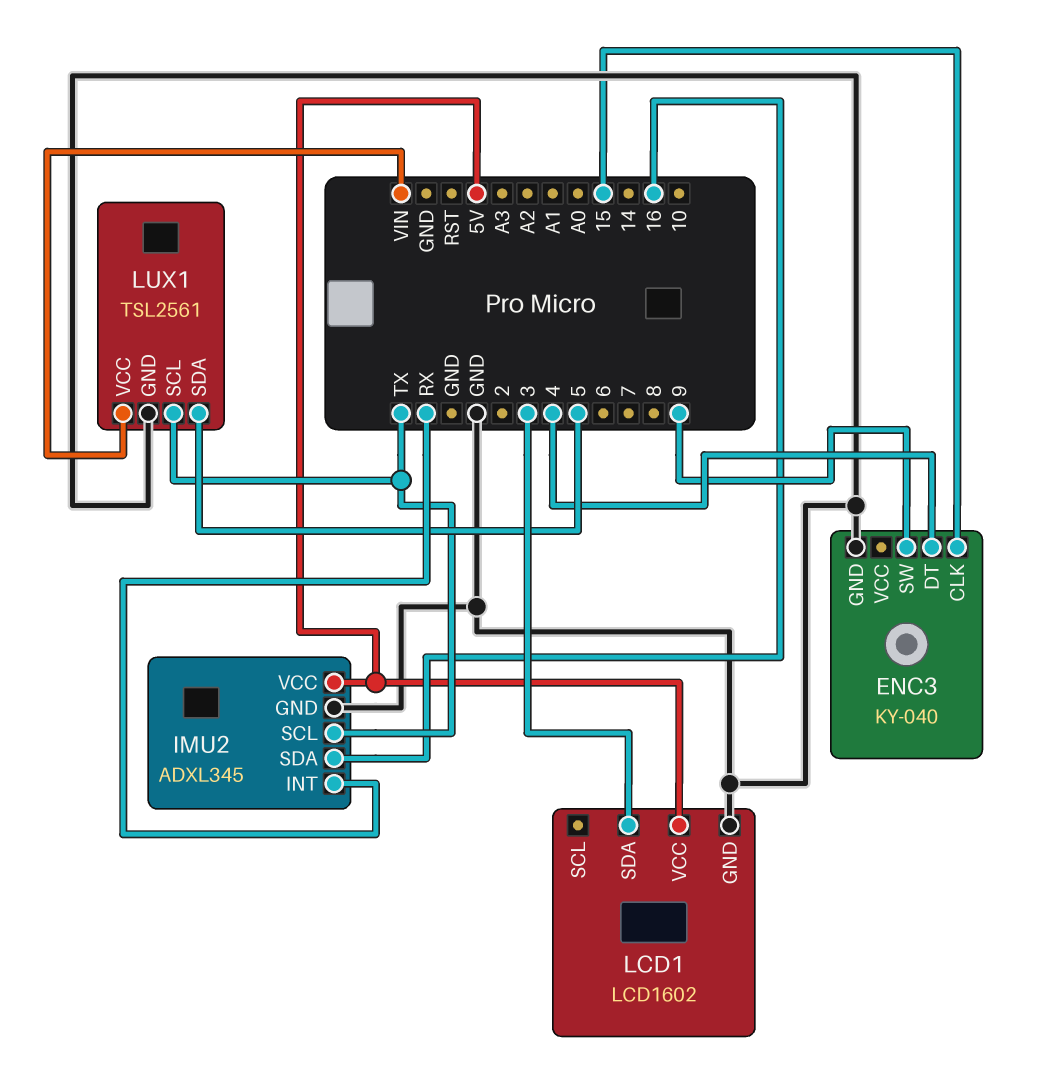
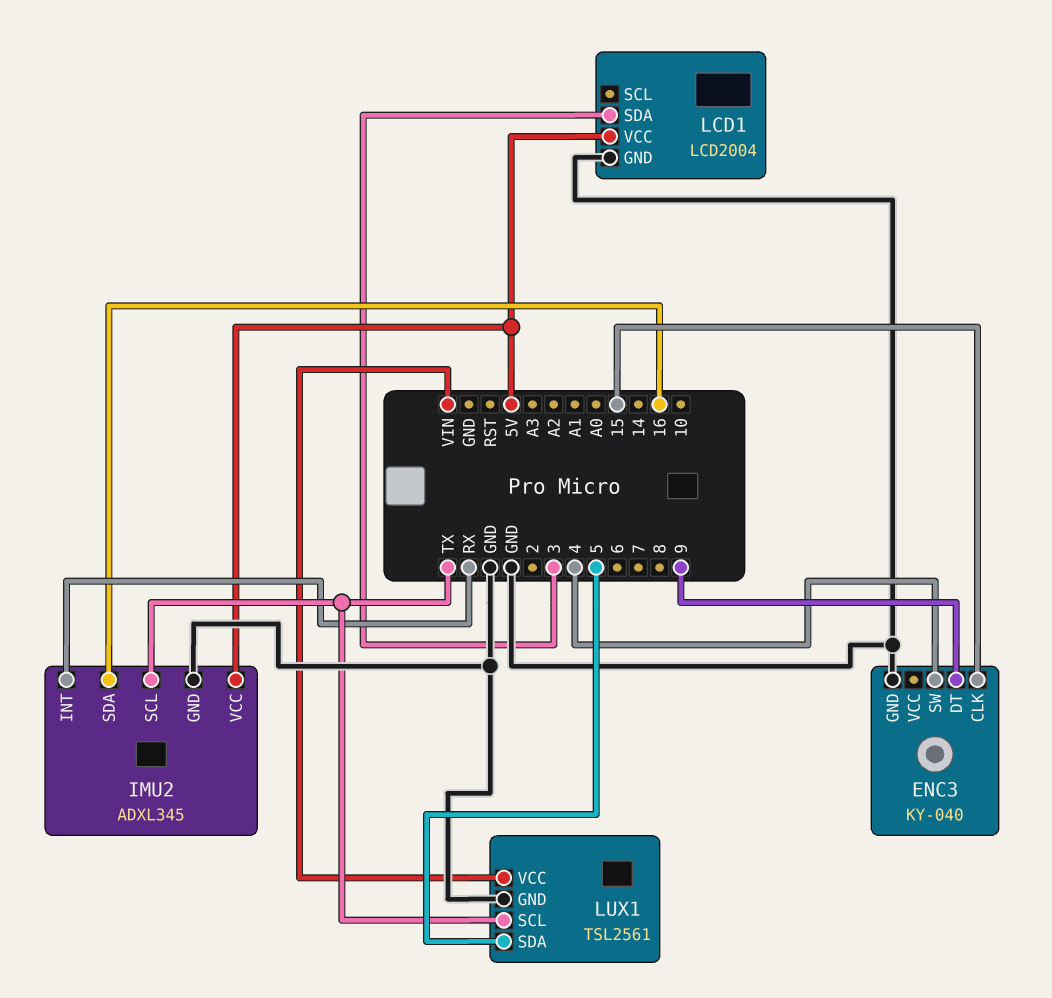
ENC3 pin DT: 4 -> 9
ENC3 pin SW: 9 -> 4
LCD1: LCD1602 -> LCD2004

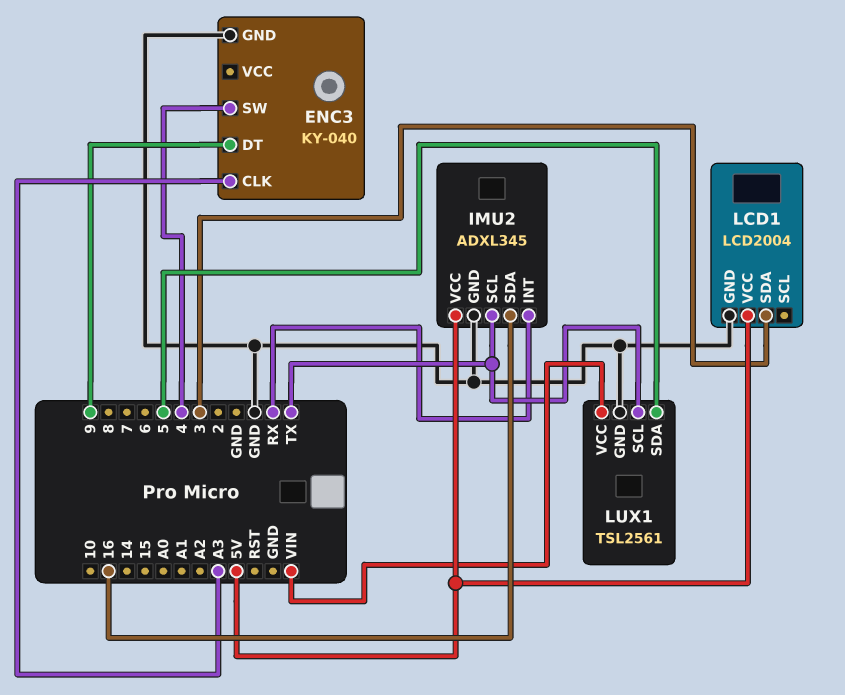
ENC3 pin CLK: 15 -> A3

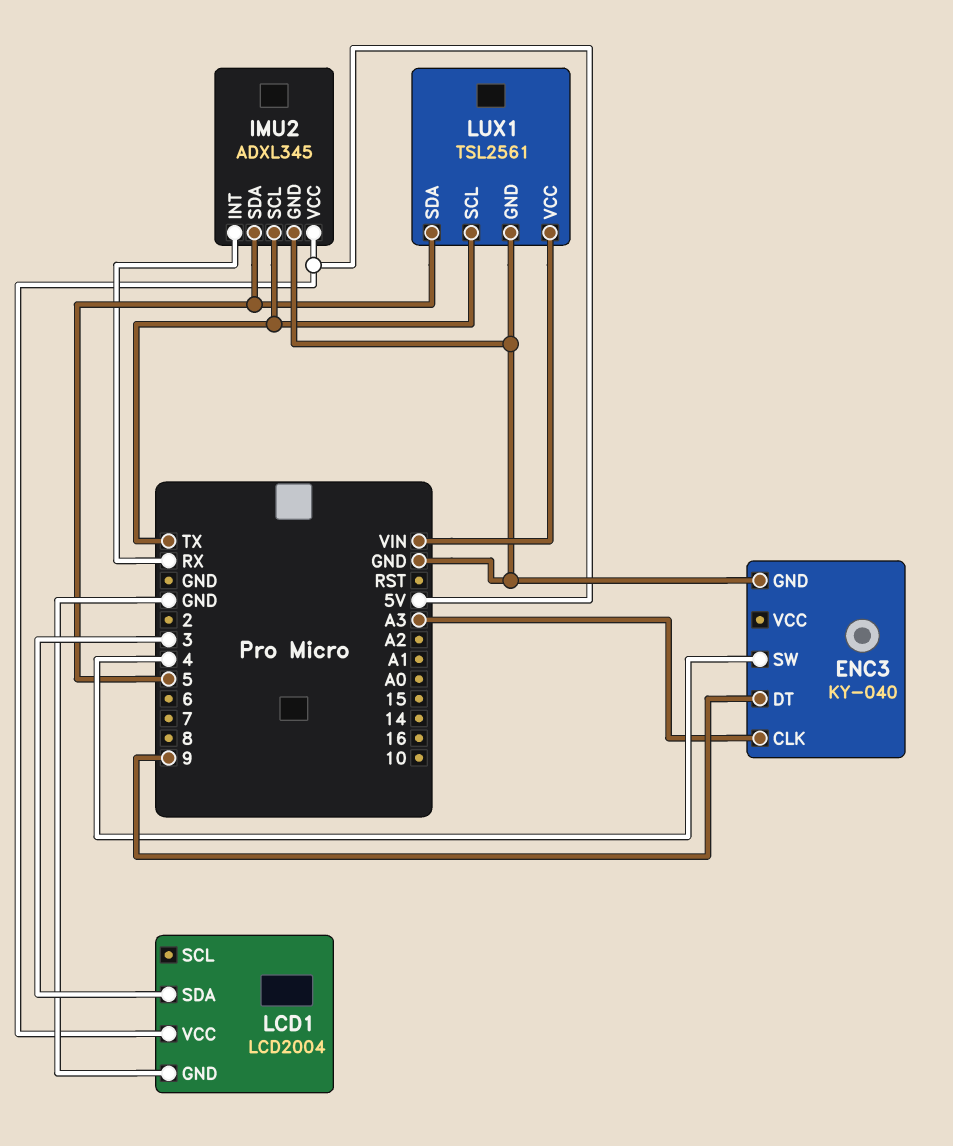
IMU2 pin SDA: 16 -> 5

